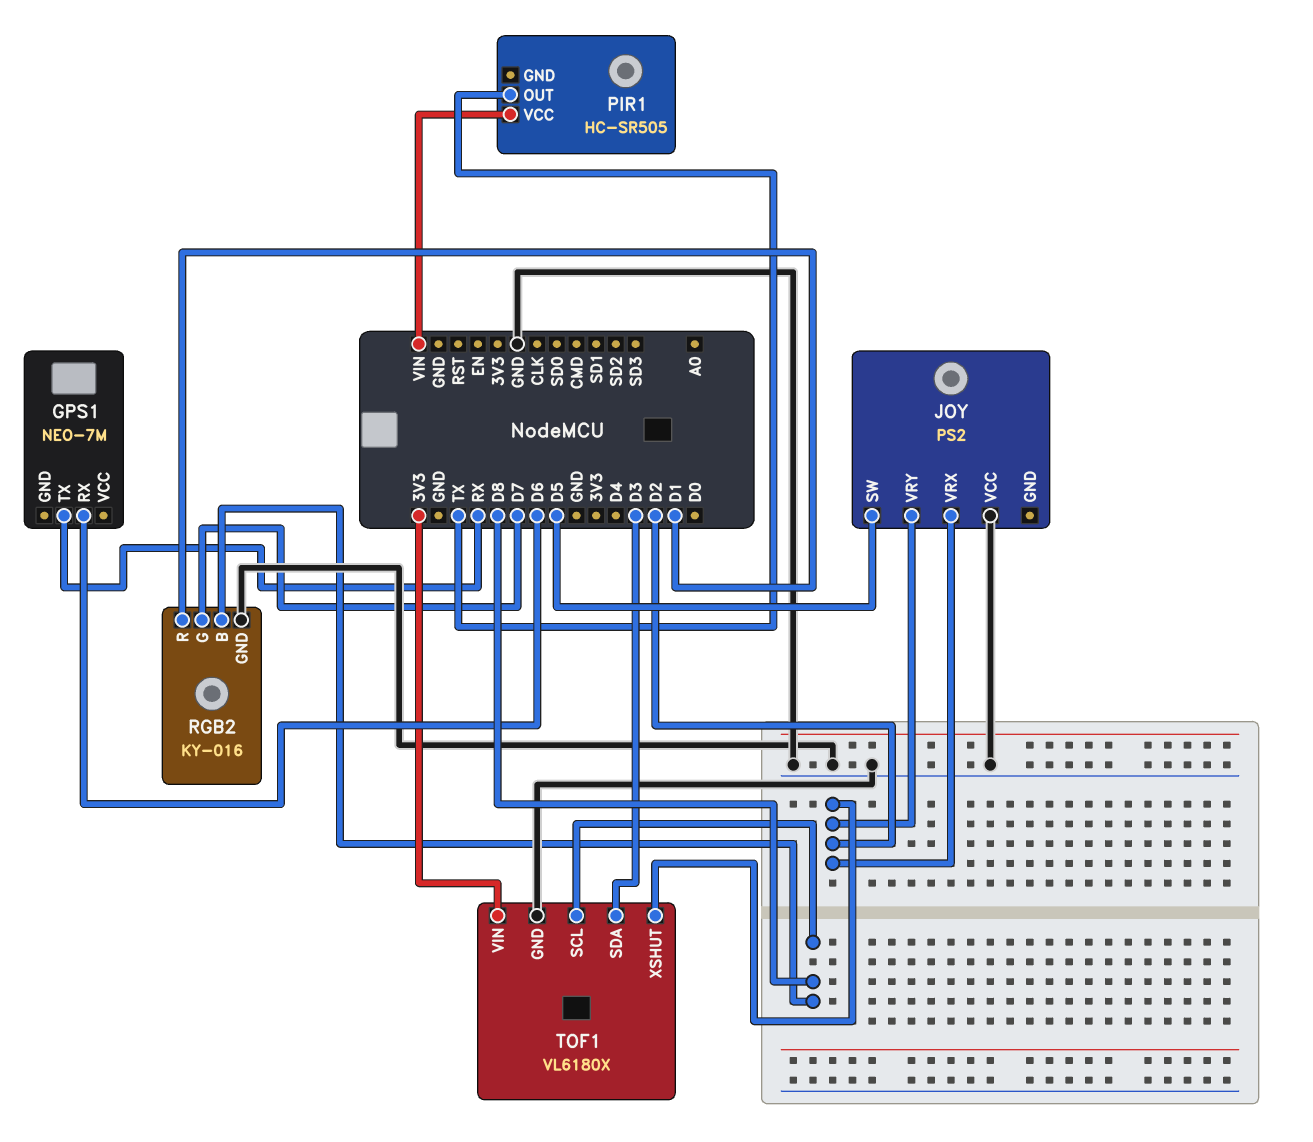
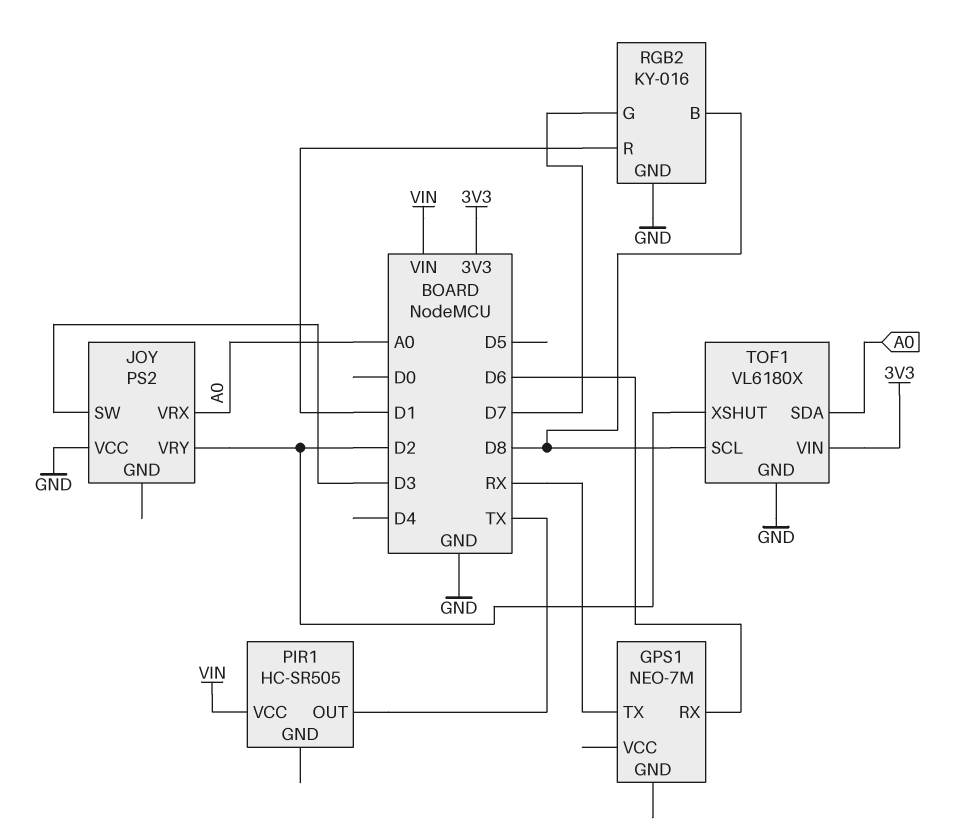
JOY pin SW: D5 -> D3
JOY pin VRX: D2 -> A0
TOF1 pin SDA: D3 -> A0

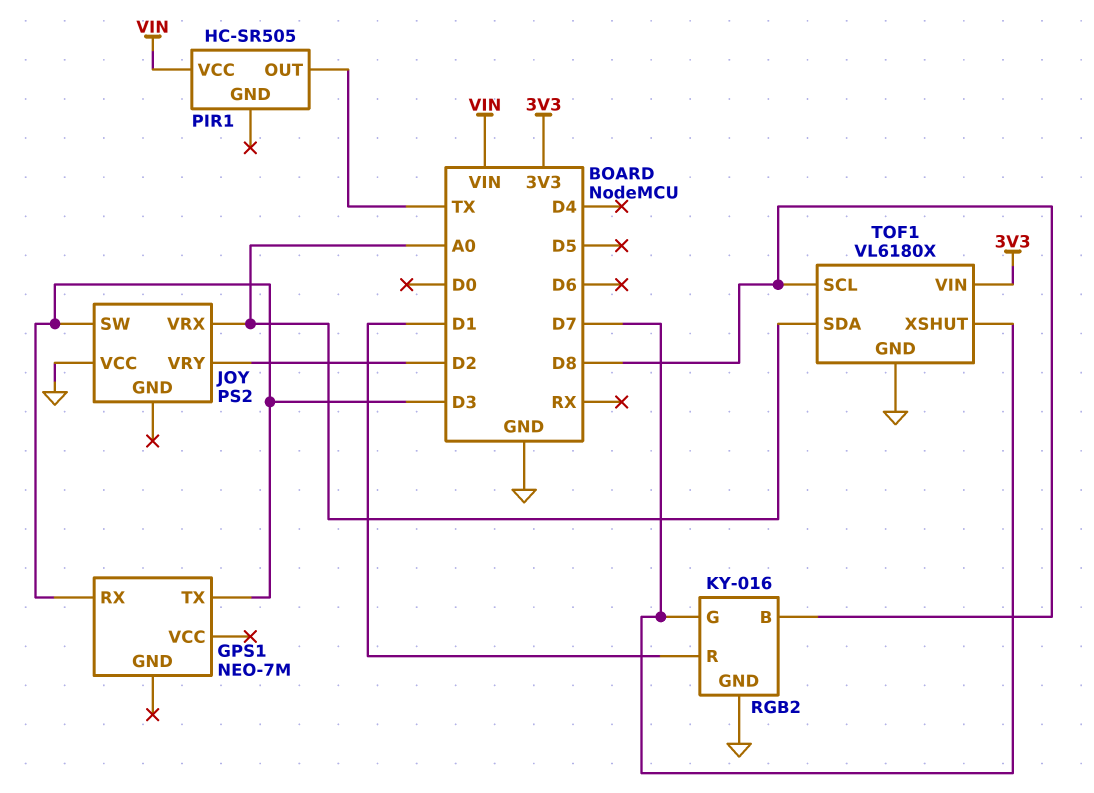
GPS1 pin RX: D6 -> D3
GPS1 pin TX: RX -> D3
TOF1 pin XSHUT: D2 -> D7

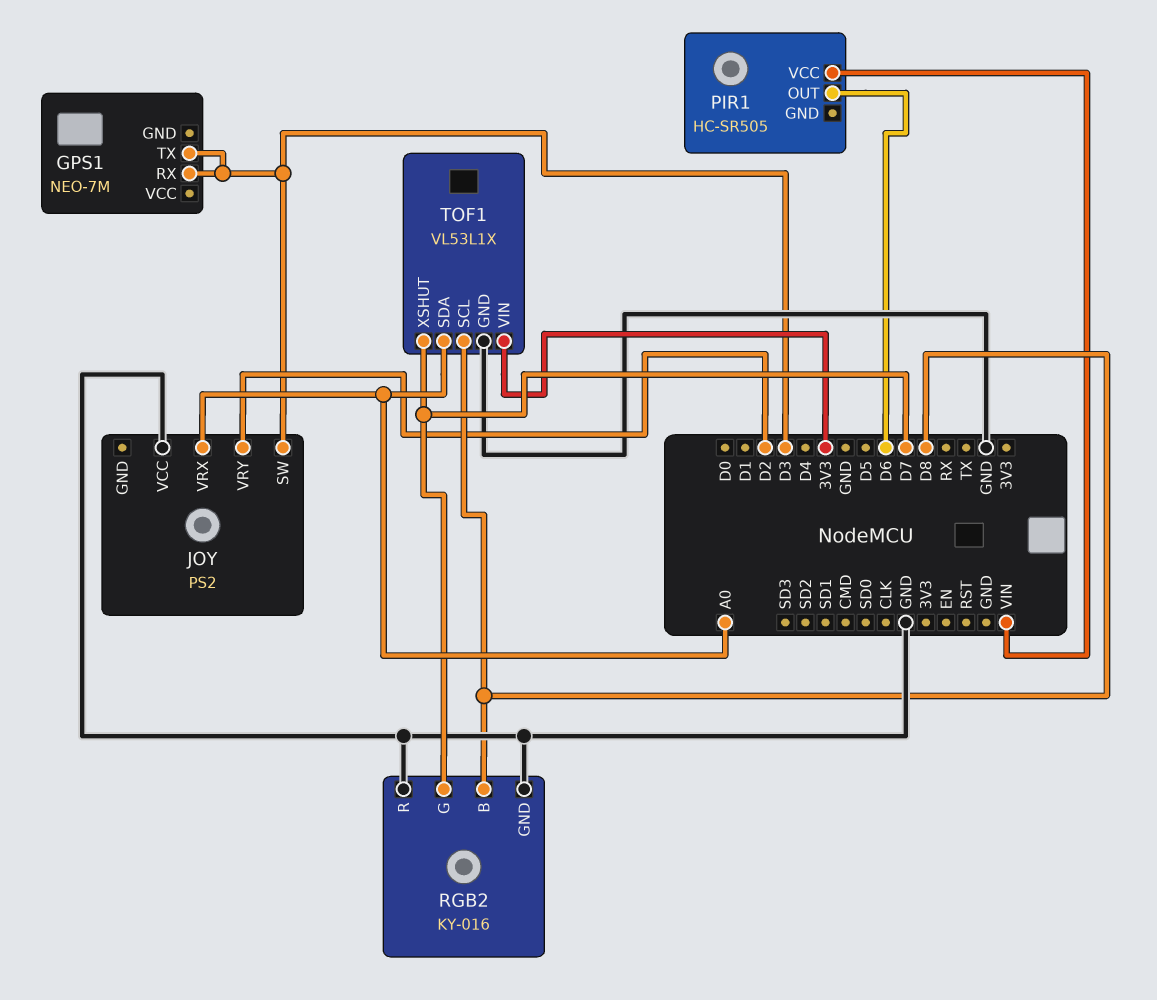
PIR1 pin OUT: TX -> D6
RGB2 pin R: D1 -> GND
TOF1: VL6180X -> VL53L1X

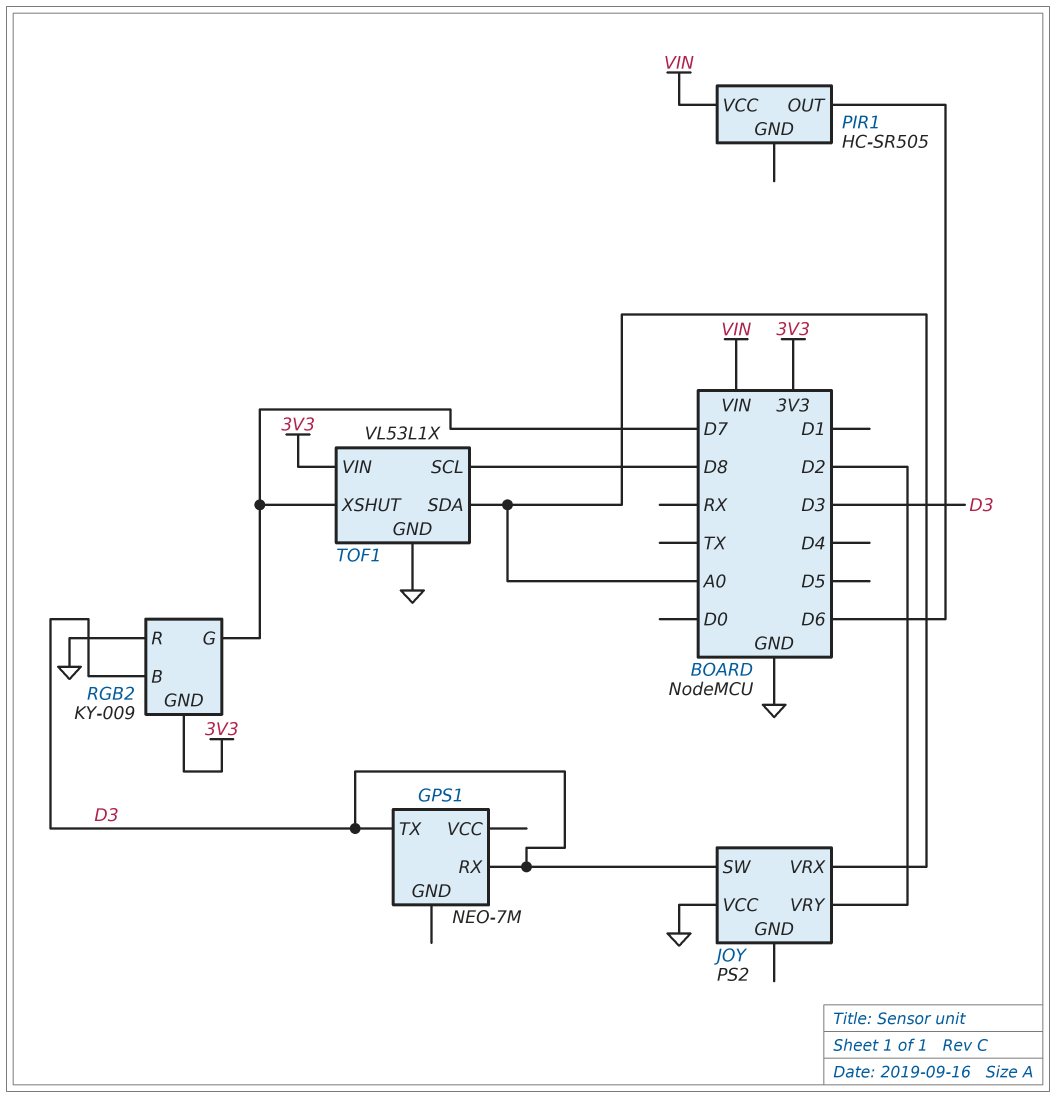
RGB2: KY-016 -> KY-009
RGB2 pin B: D8 -> D3
RGB2 pin GND: GND -> 3V3

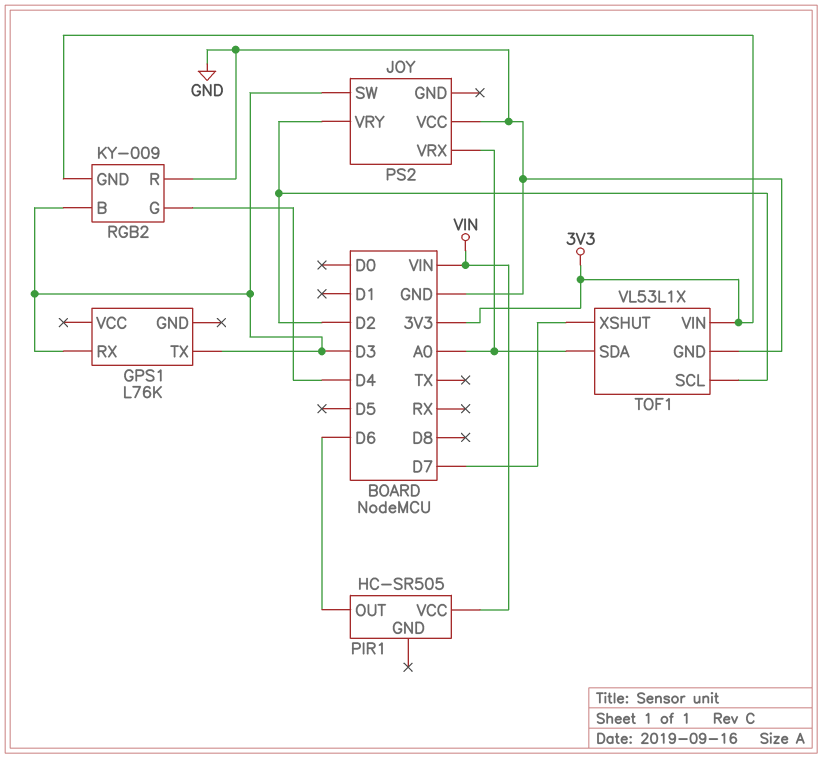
GPS1: NEO-7M -> L76K
RGB2 pin G: D7 -> D4
TOF1 pin SCL: D8 -> D2

